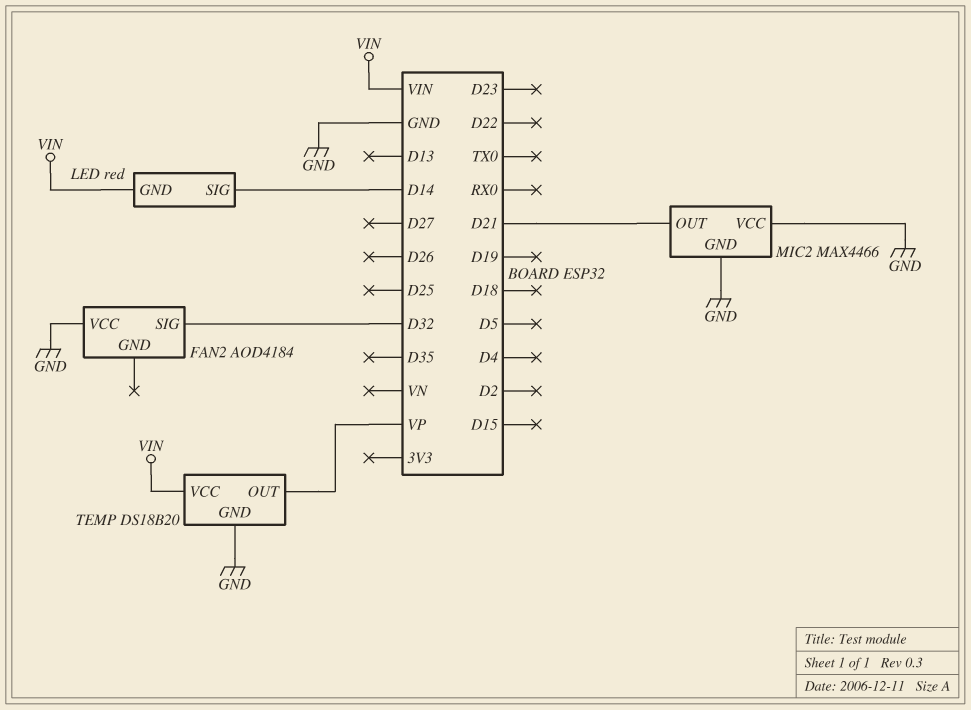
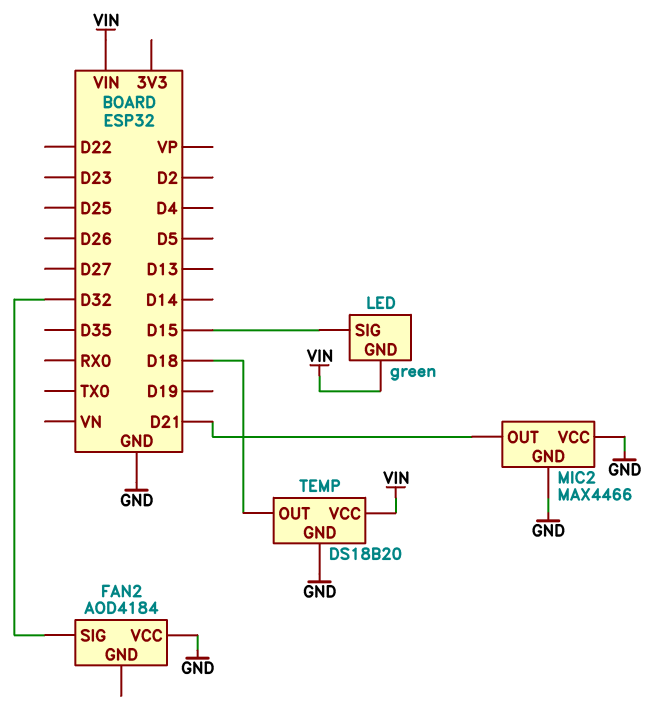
LED: red -> green
LED pin SIG: D14 -> D15
TEMP pin OUT: VP -> D18

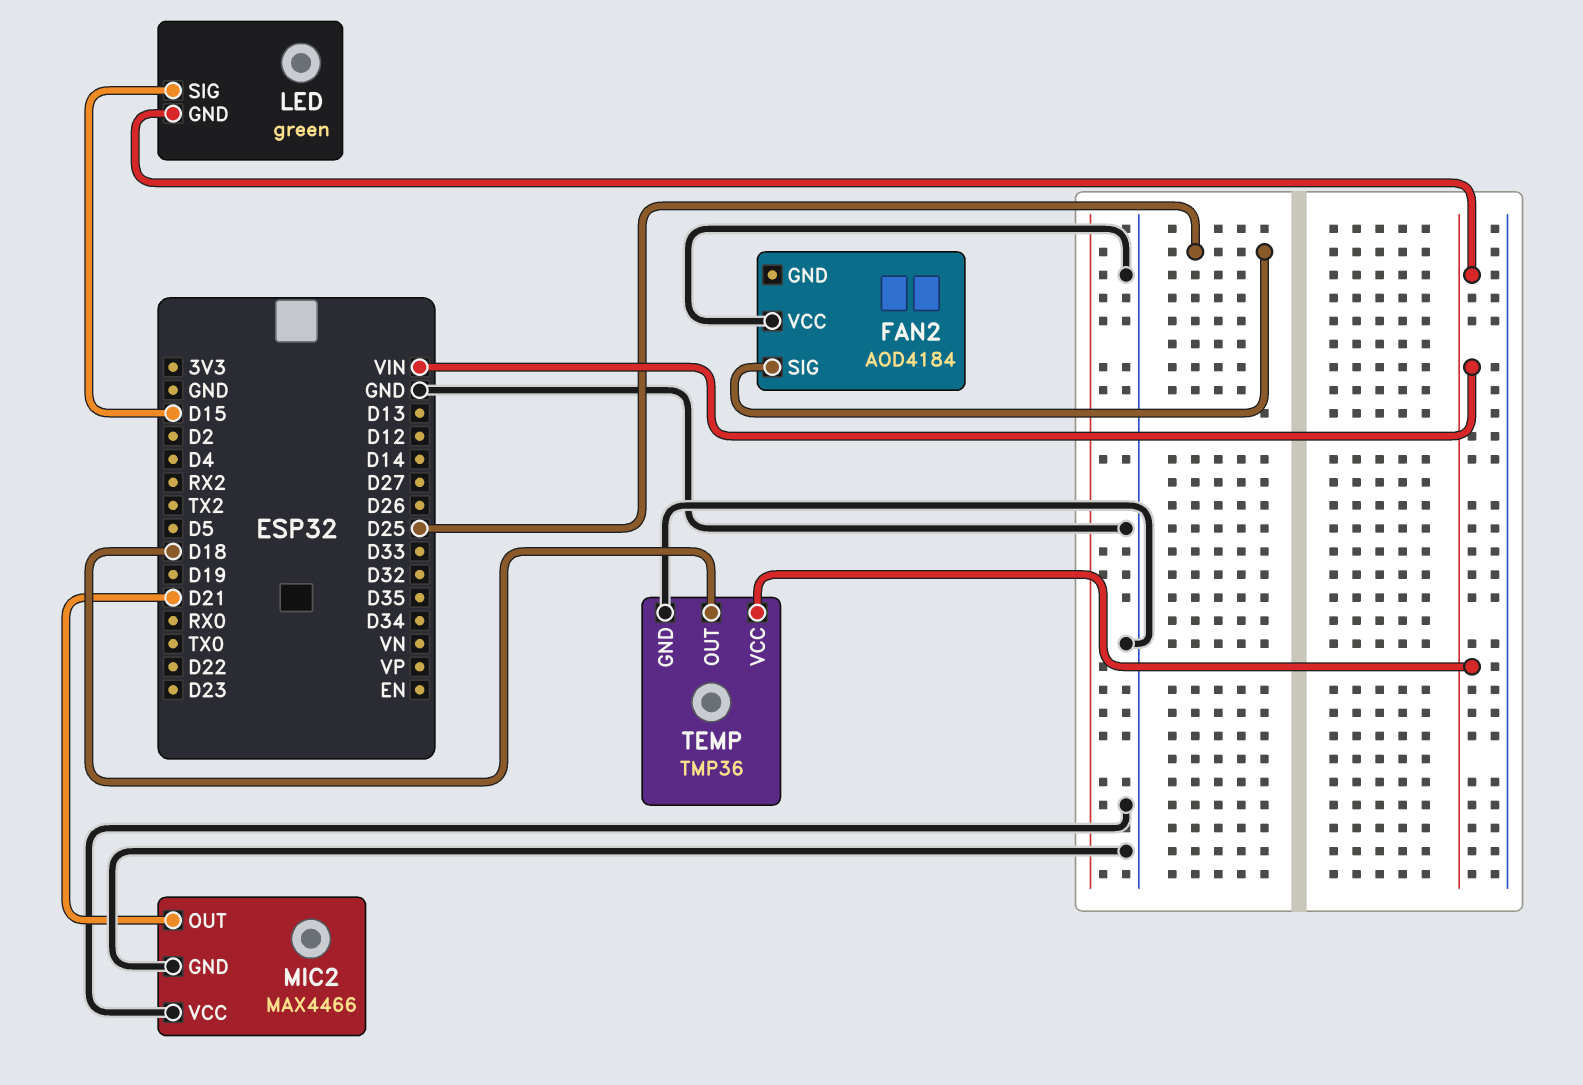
FAN2 pin SIG: D32 -> D25
TEMP: DS18B20 -> TMP36

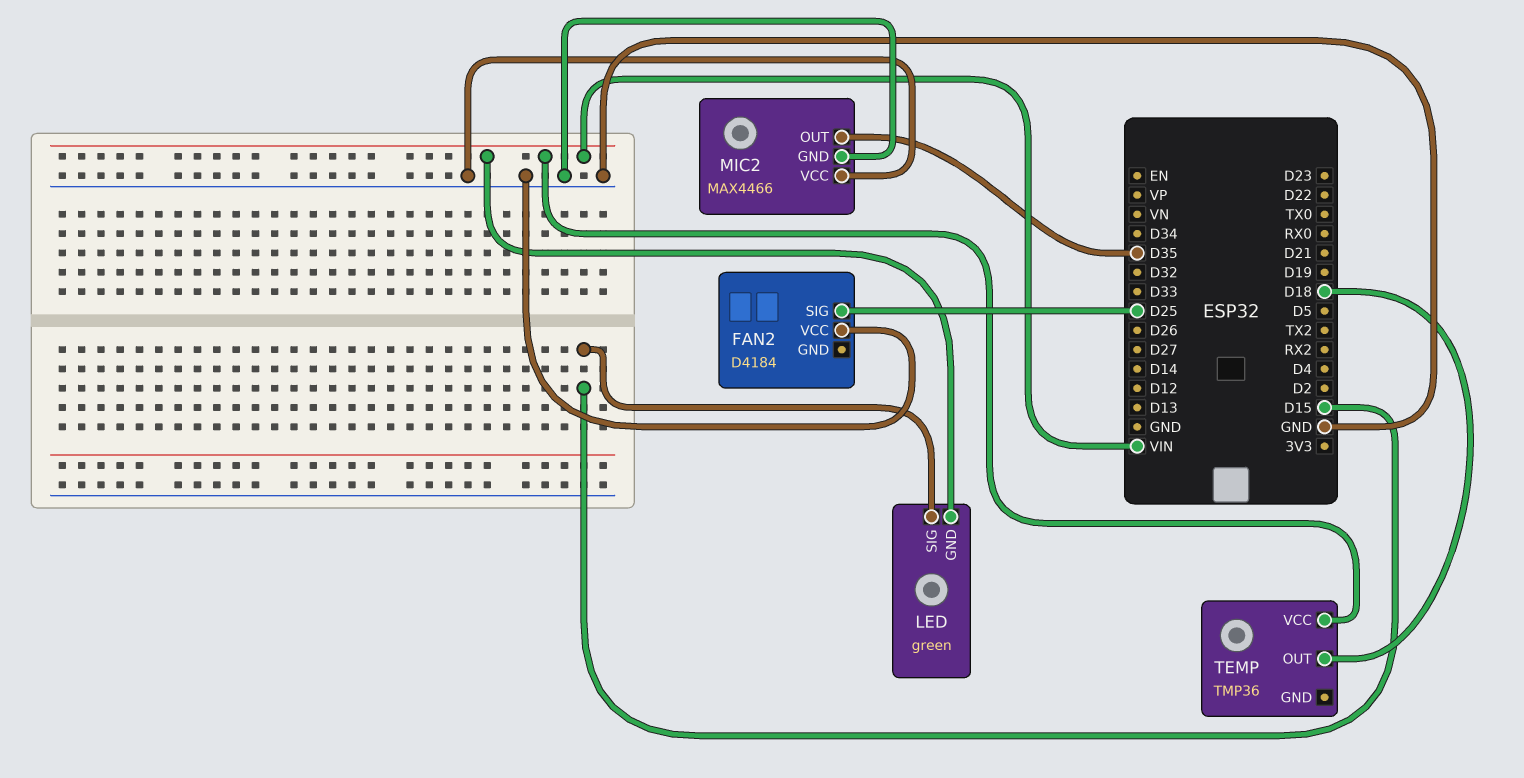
FAN2: AOD4184 -> D4184
MIC2 pin OUT: D21 -> D35
TEMP pin GND: GND -> none

